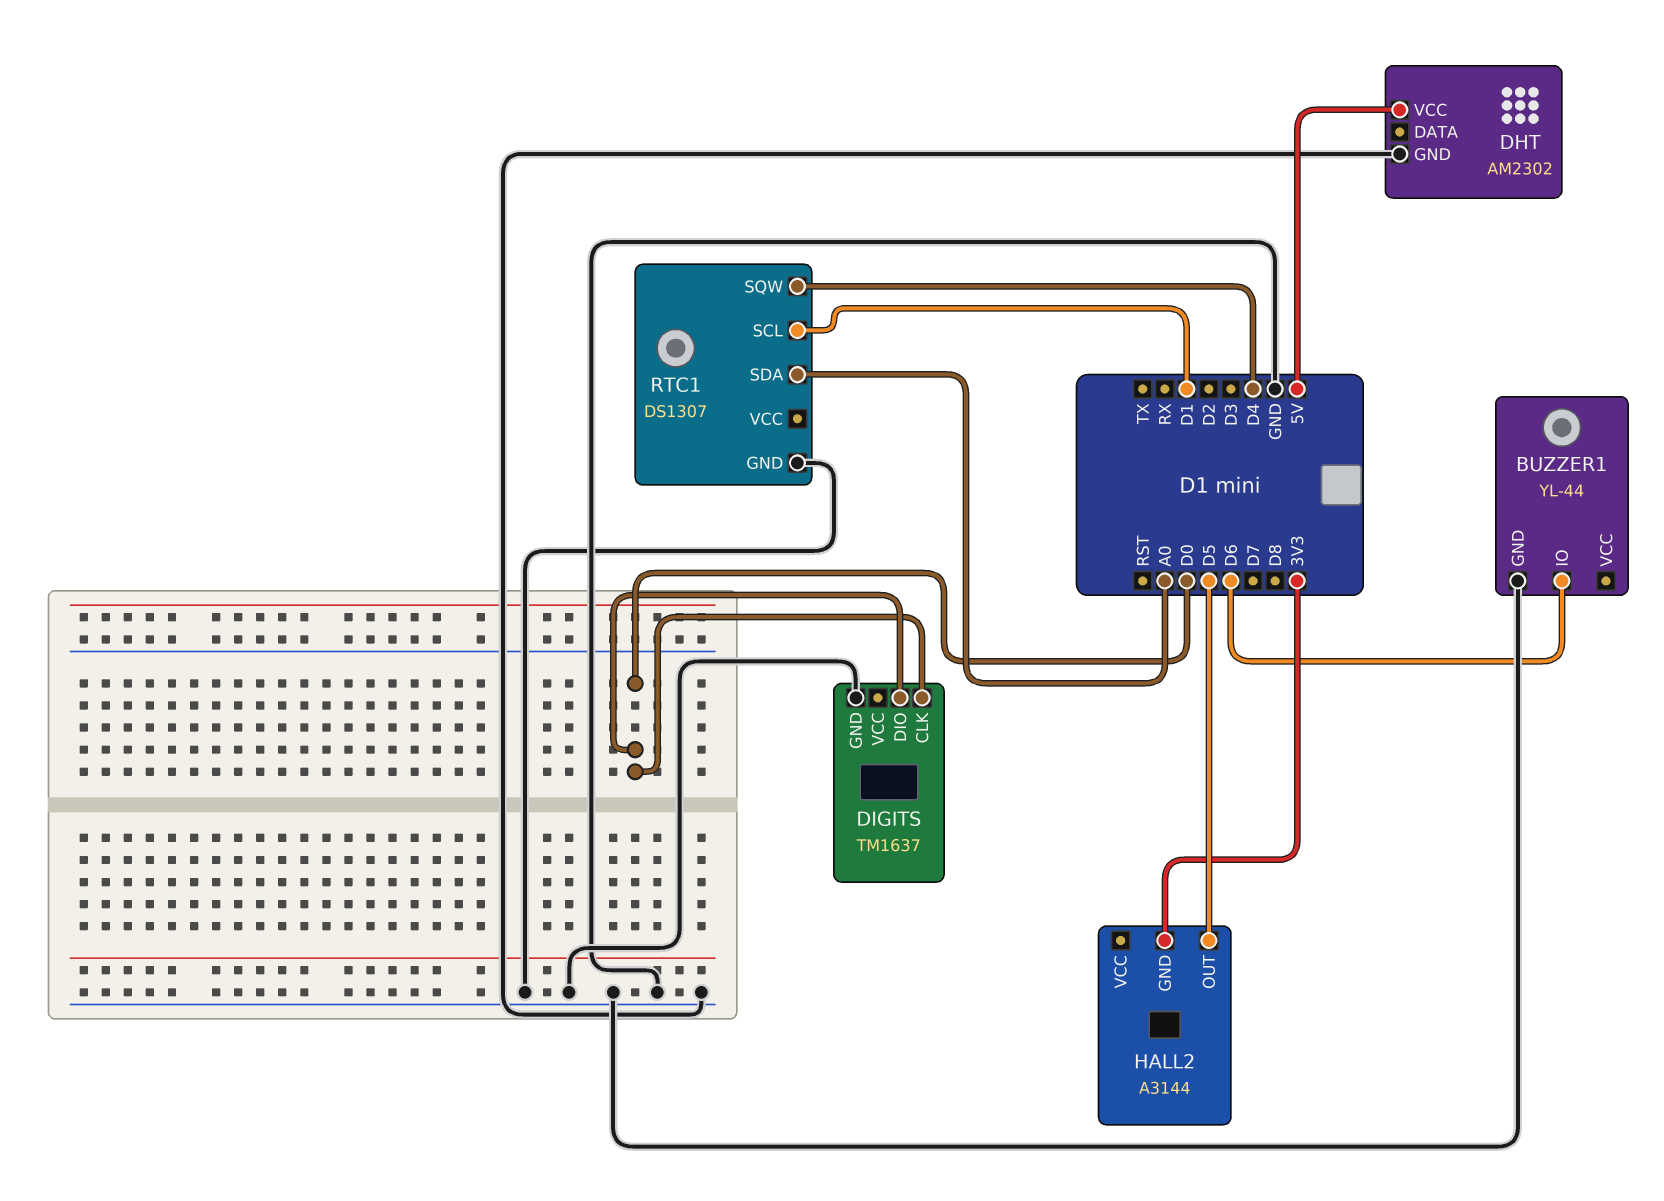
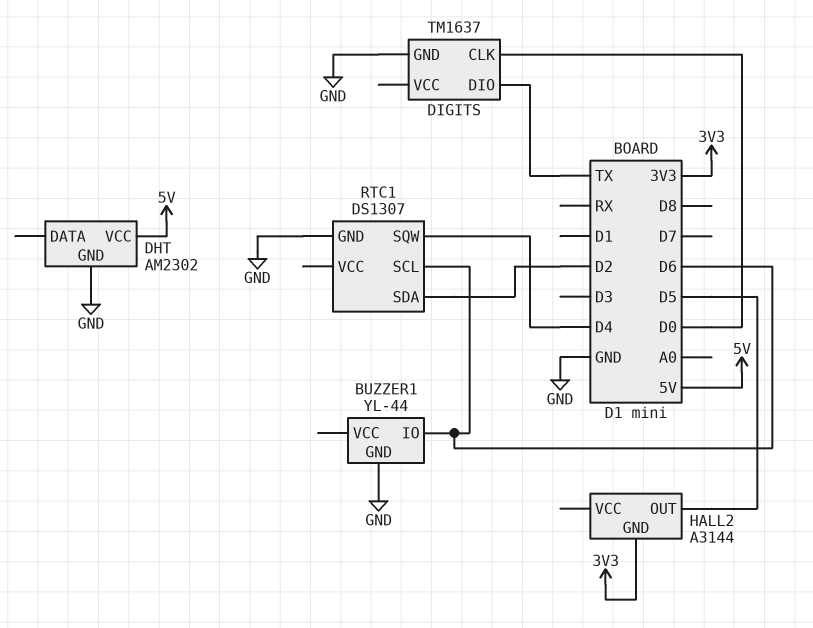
DIGITS pin DIO: D0 -> TX
RTC1 pin SCL: D1 -> D6
RTC1 pin SDA: A0 -> D2

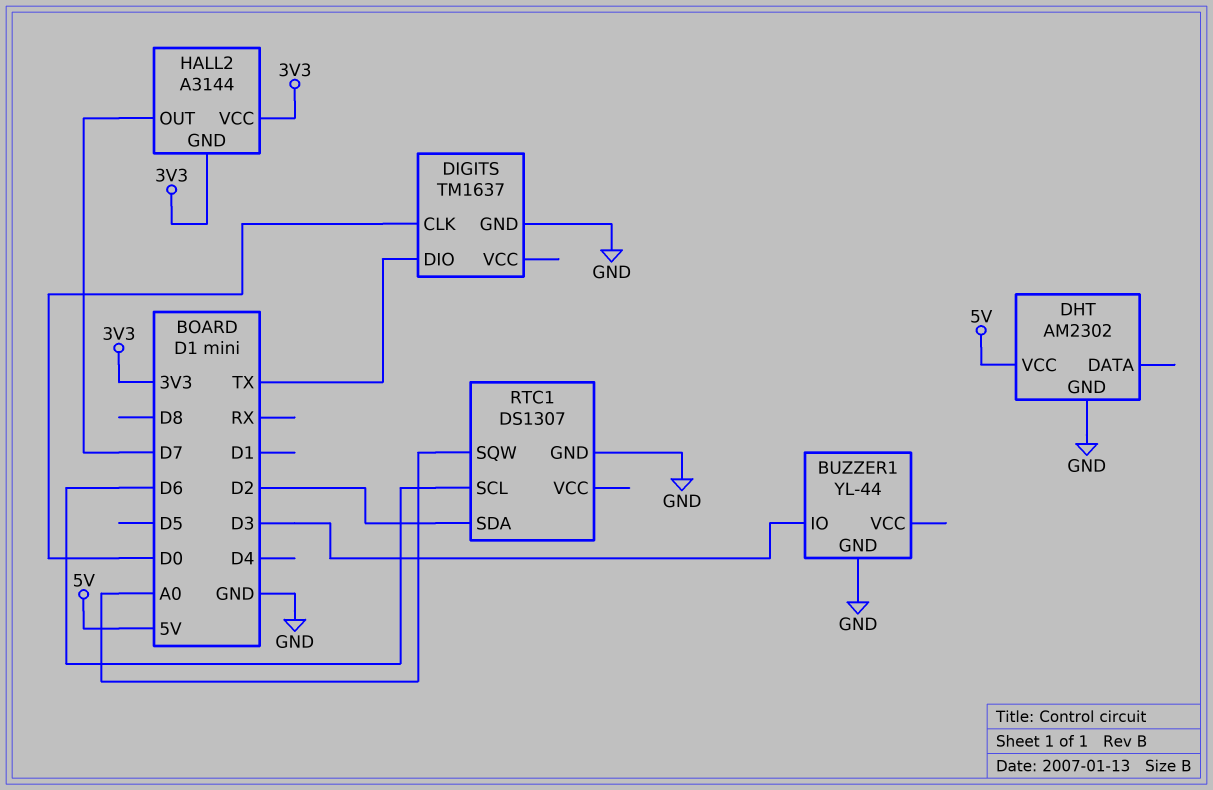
BUZZER1 pin IO: D6 -> D3
HALL2 pin OUT: D5 -> D7
HALL2 pin VCC: none -> 3V3
RTC1 pin SQW: D4 -> A0

